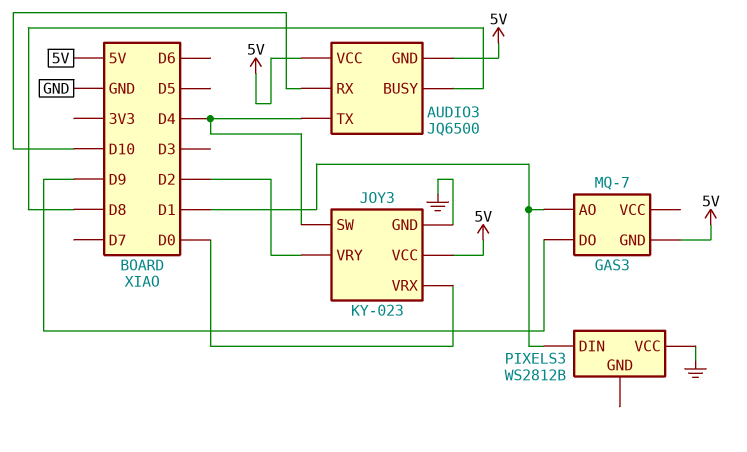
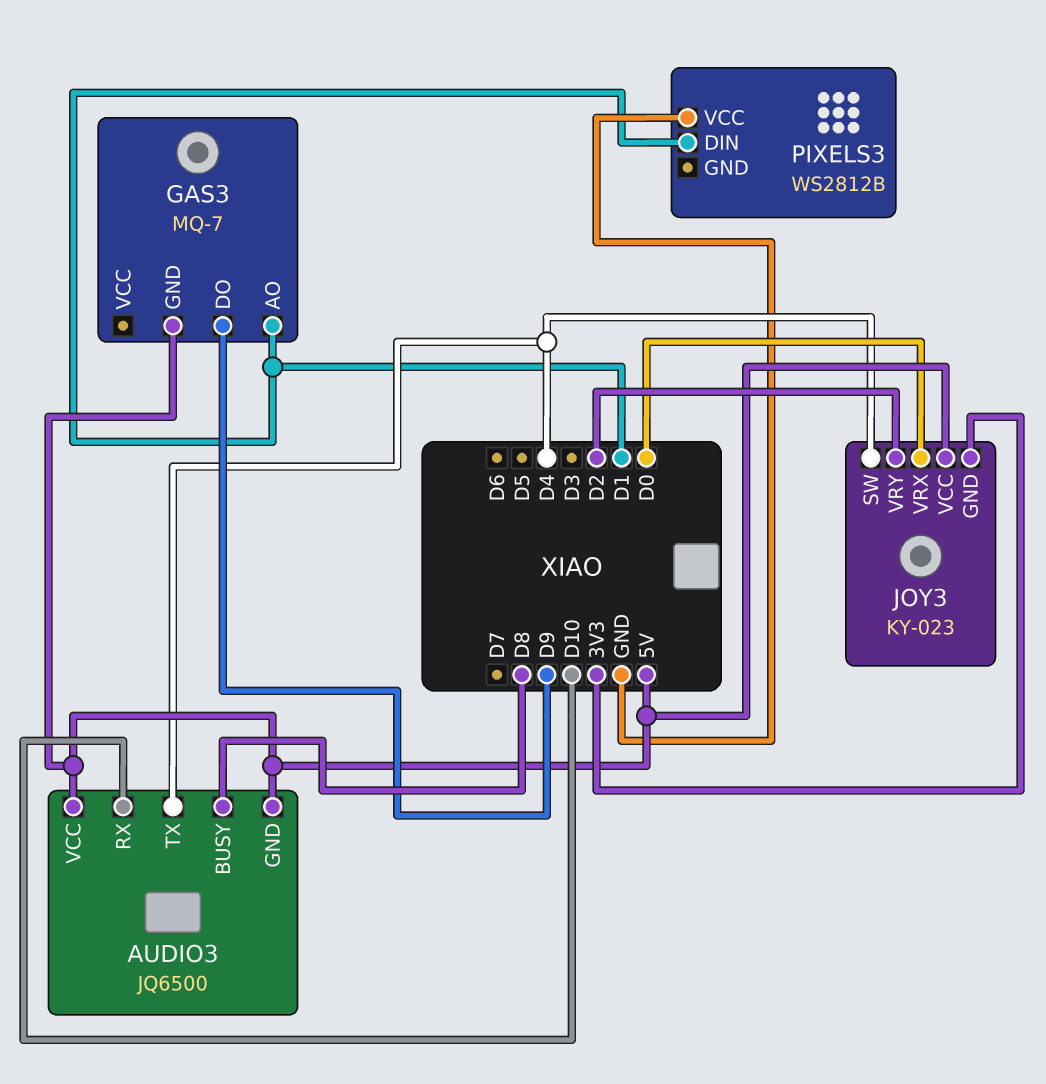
JOY3 pin GND: GND -> 3V3

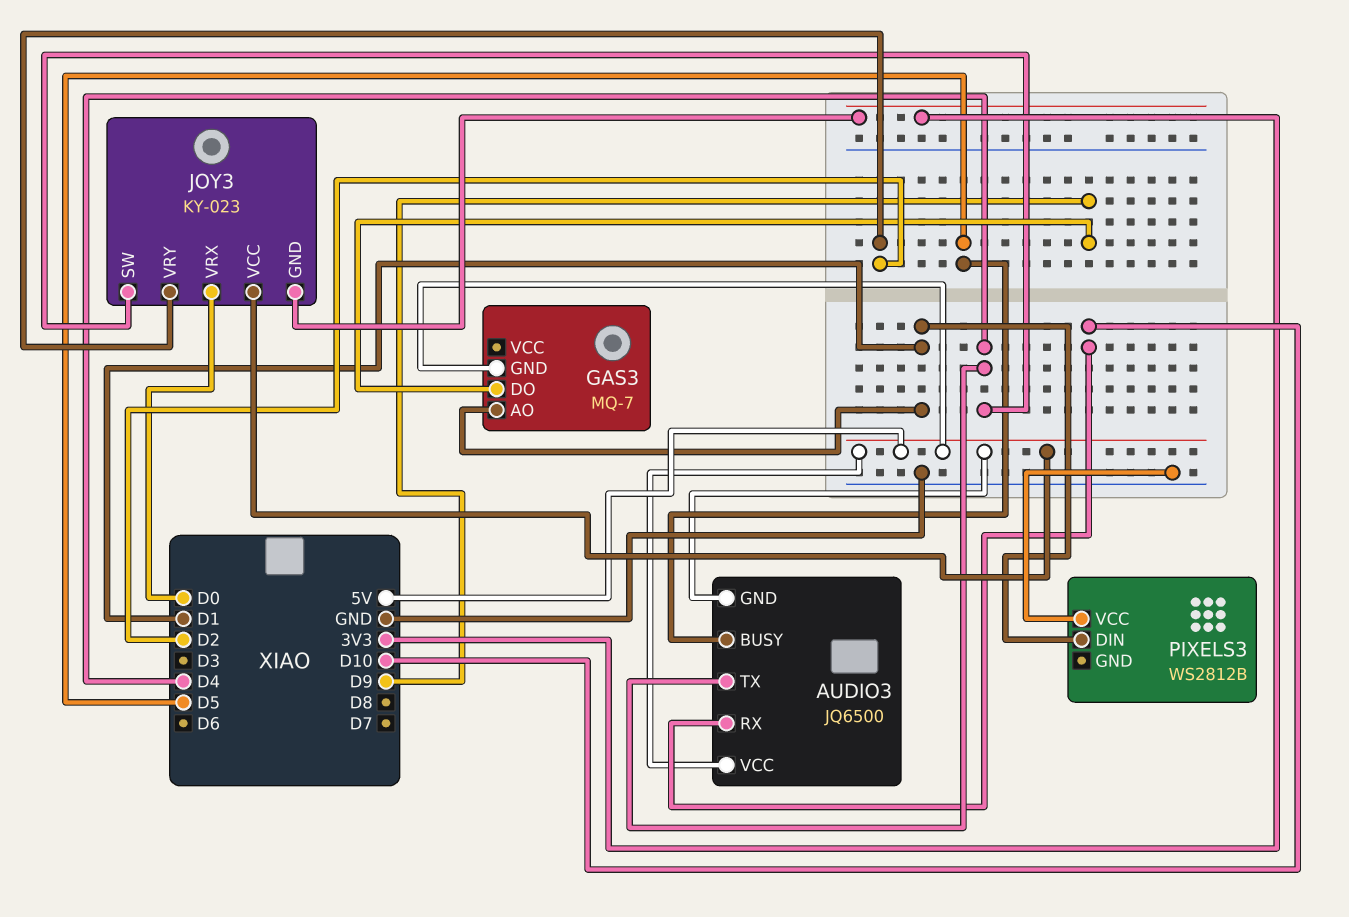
AUDIO3 pin BUSY: D8 -> D5

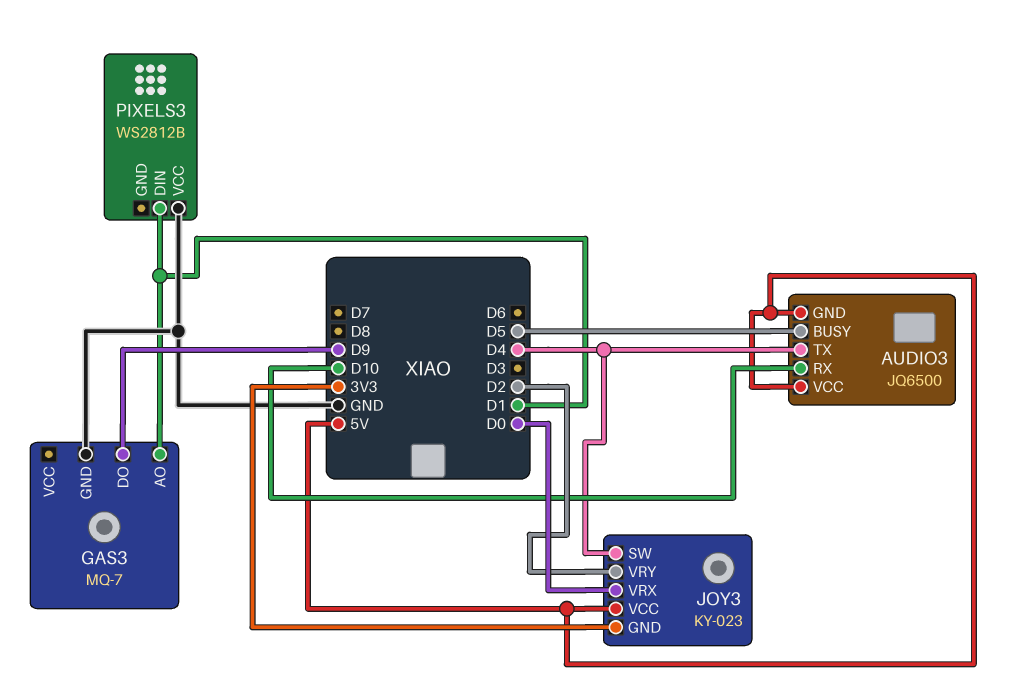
GAS3 pin GND: 5V -> GND

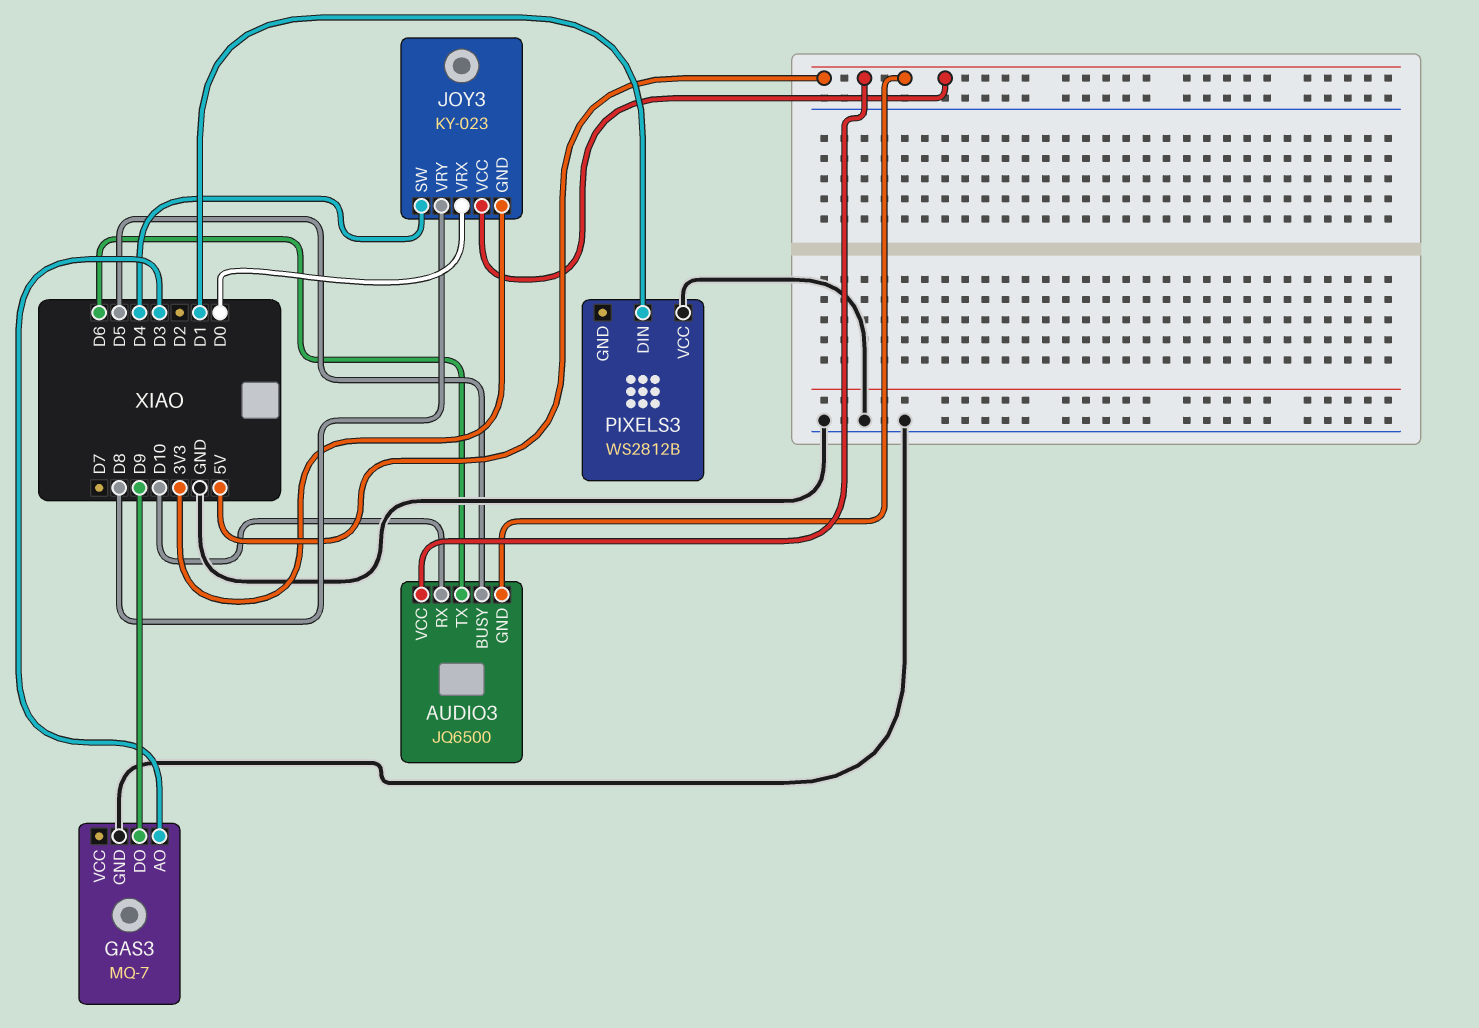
AUDIO3 pin TX: D4 -> D6
GAS3 pin AO: D1 -> D3
JOY3 pin VRY: D2 -> D8

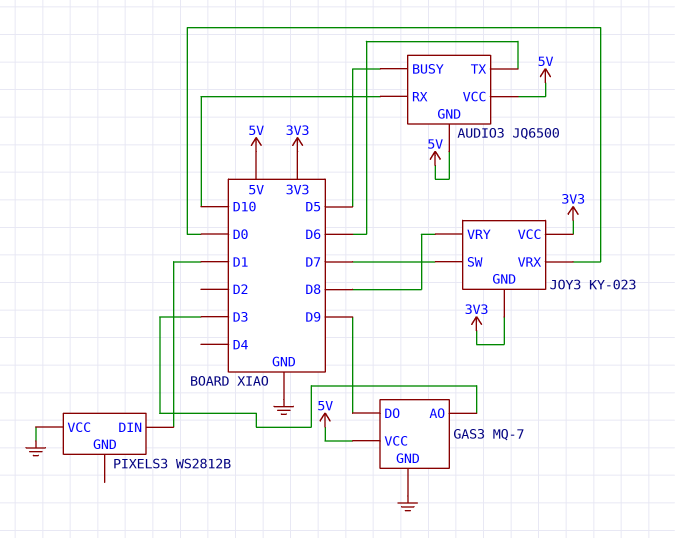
GAS3 pin VCC: none -> 5V
JOY3 pin SW: D4 -> D7
JOY3 pin VCC: 5V -> 3V3

